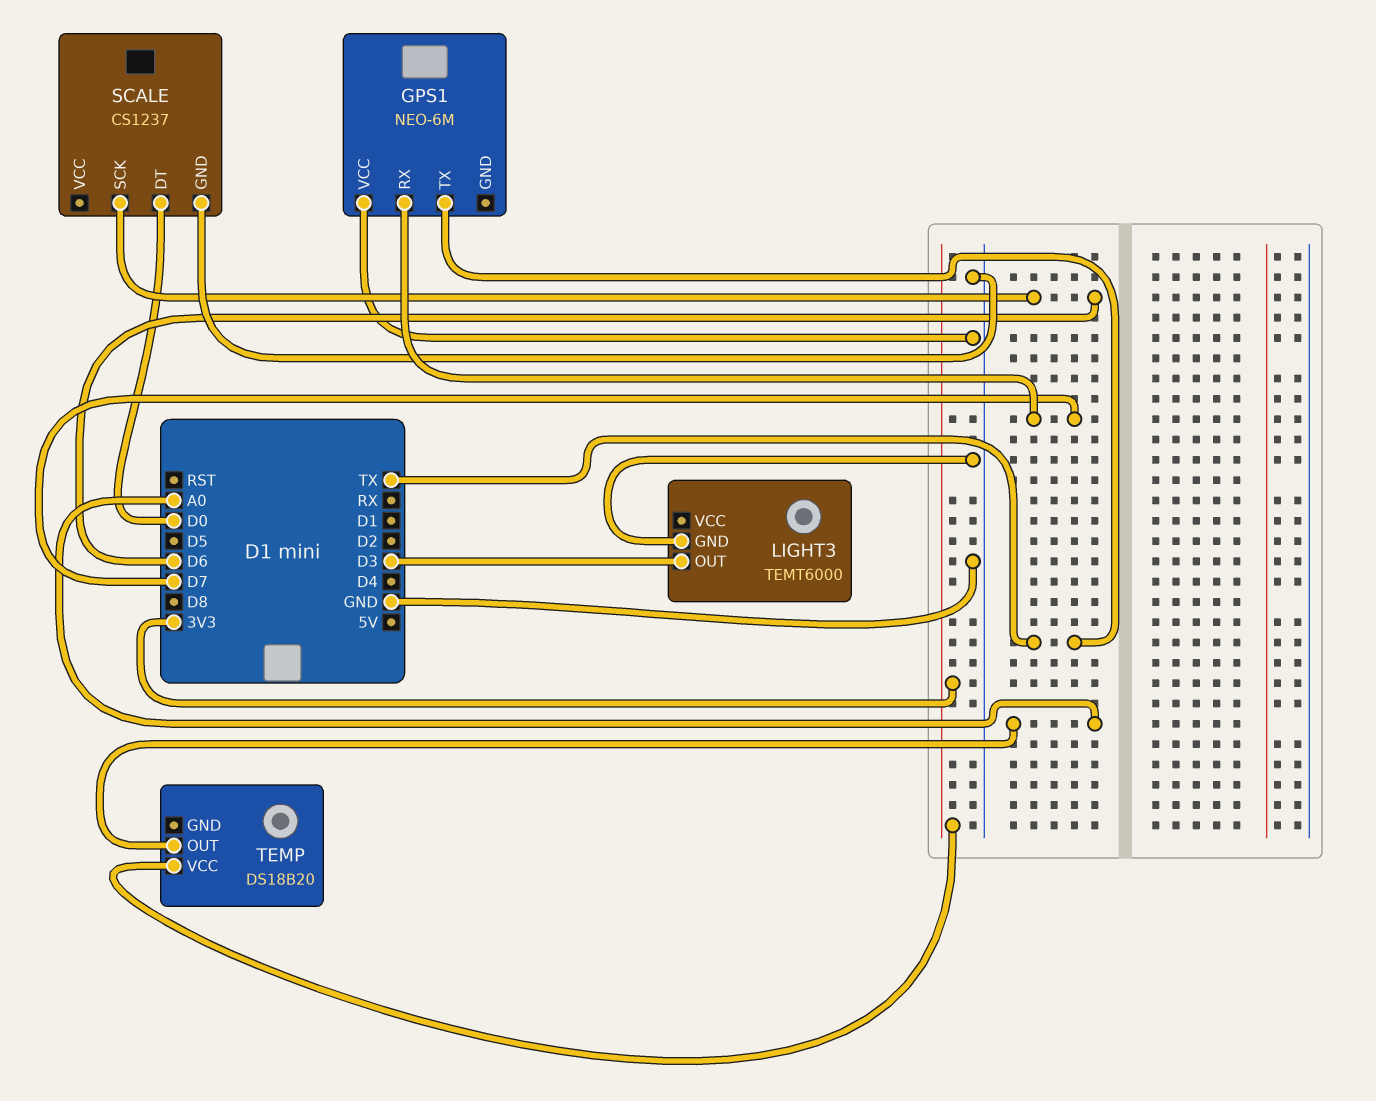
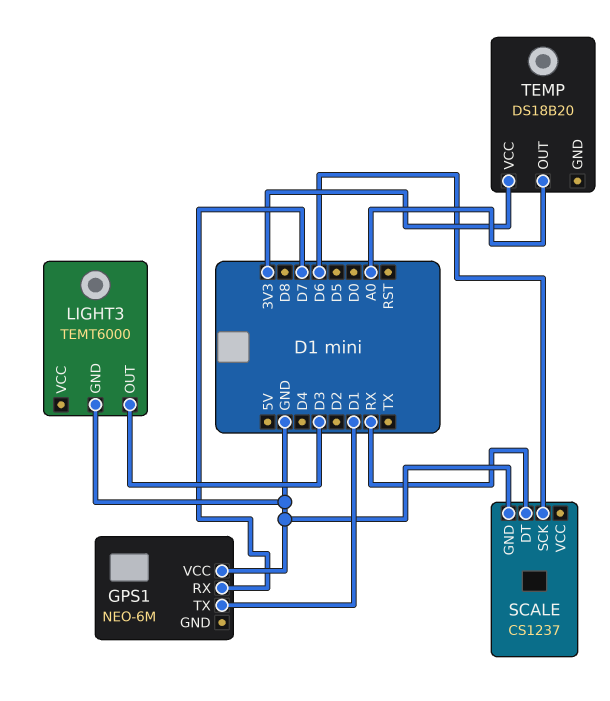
GPS1 pin TX: TX -> D1
SCALE pin DT: D0 -> RX

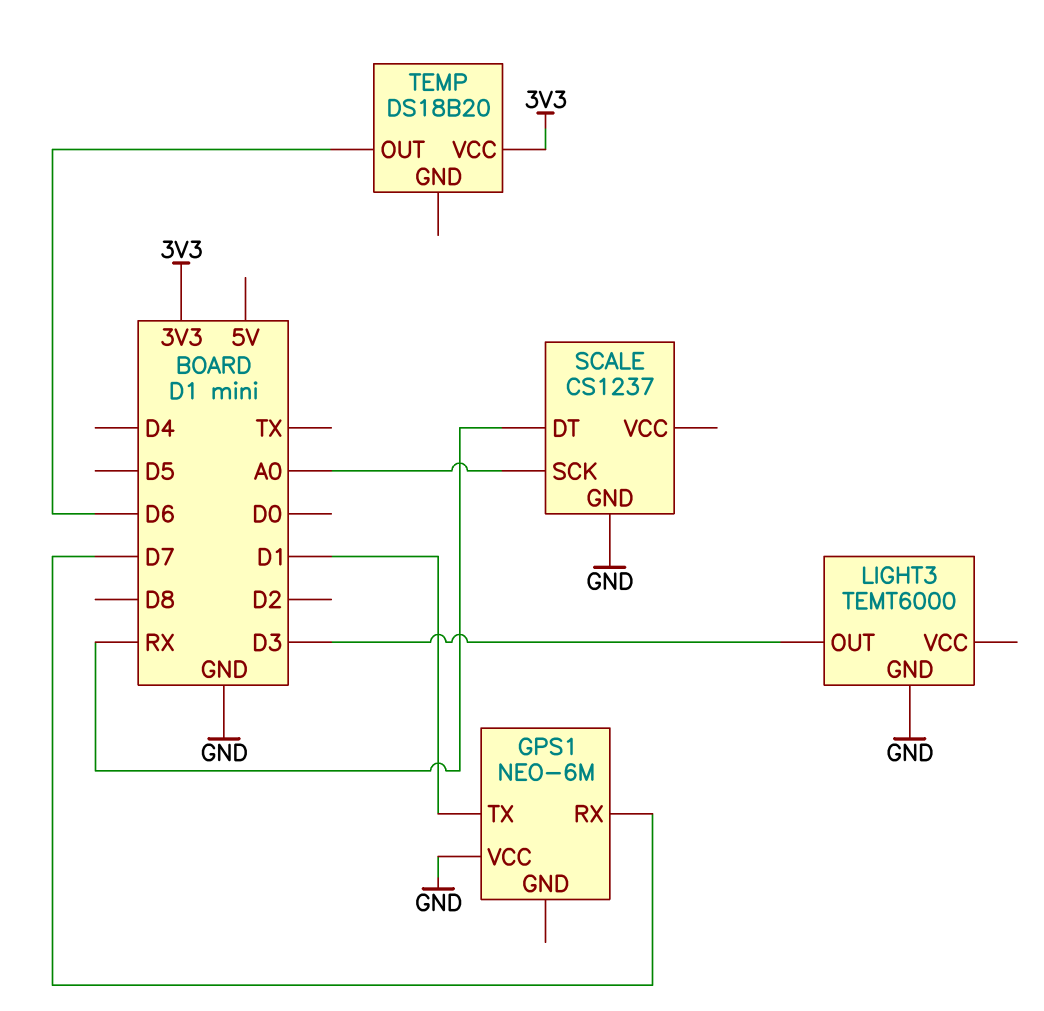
SCALE pin SCK: D6 -> A0
TEMP pin OUT: A0 -> D6

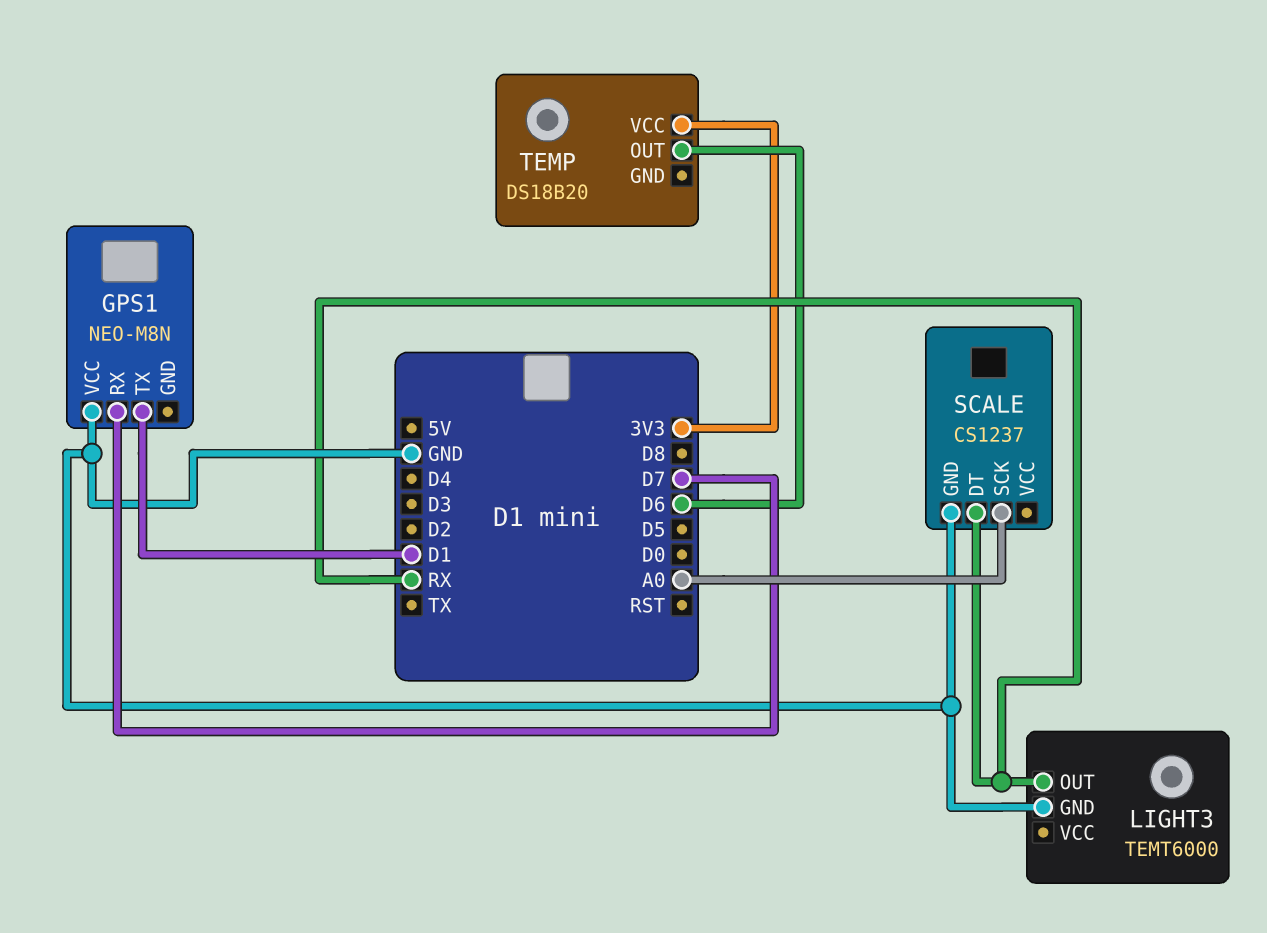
GPS1: NEO-6M -> NEO-M8N
LIGHT3 pin OUT: D3 -> RX

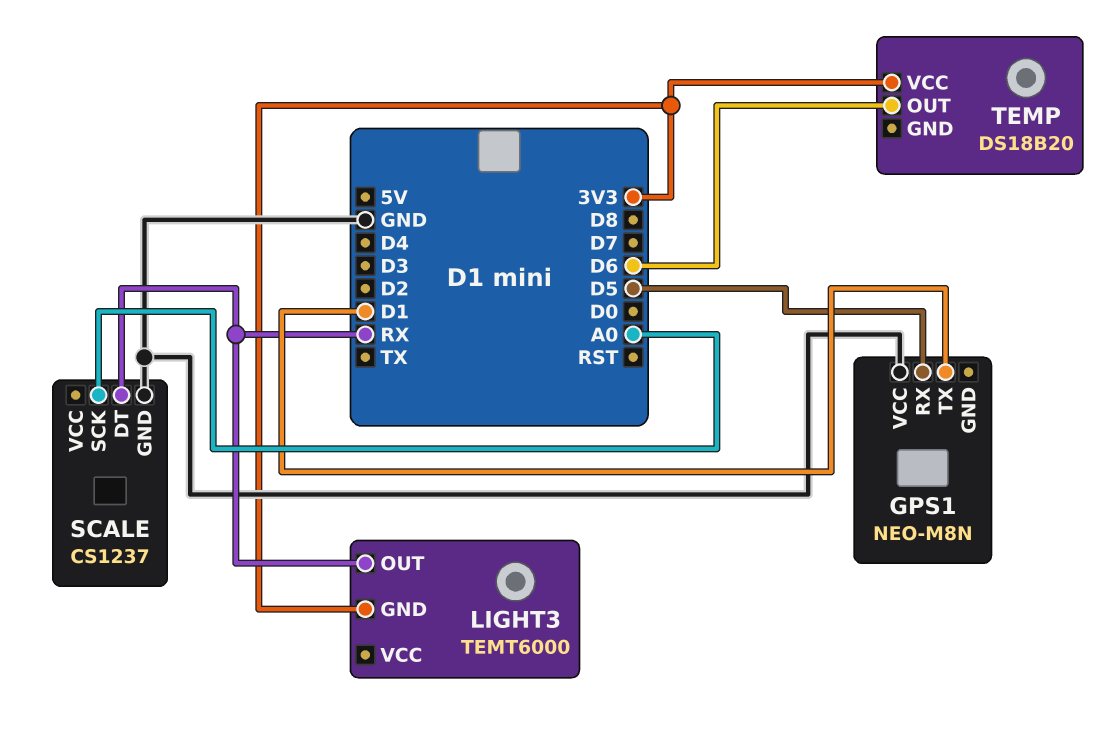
GPS1 pin RX: D7 -> D5
LIGHT3 pin GND: GND -> 3V3

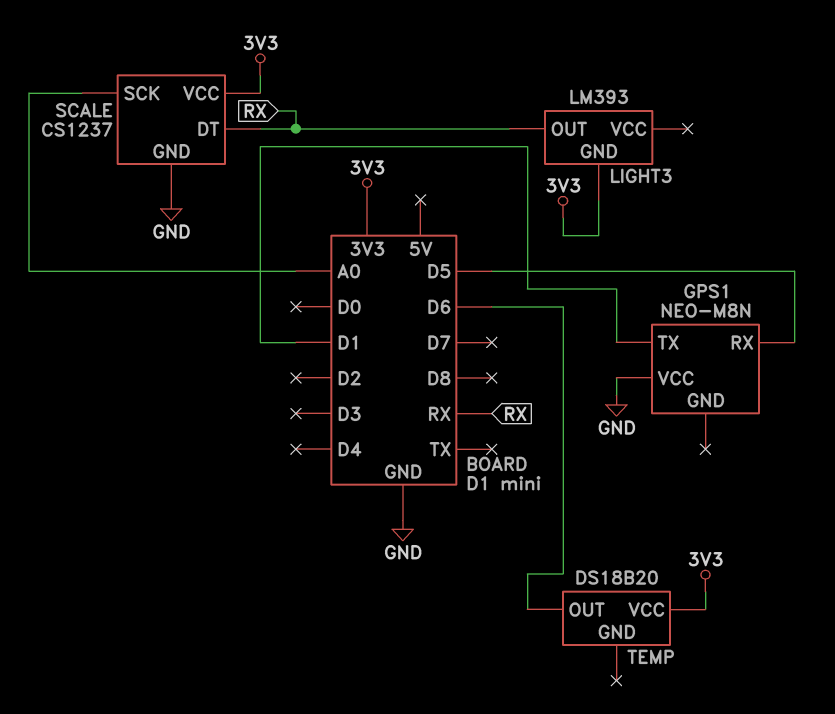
LIGHT3: TEMT6000 -> LM393
SCALE pin VCC: none -> 3V3

